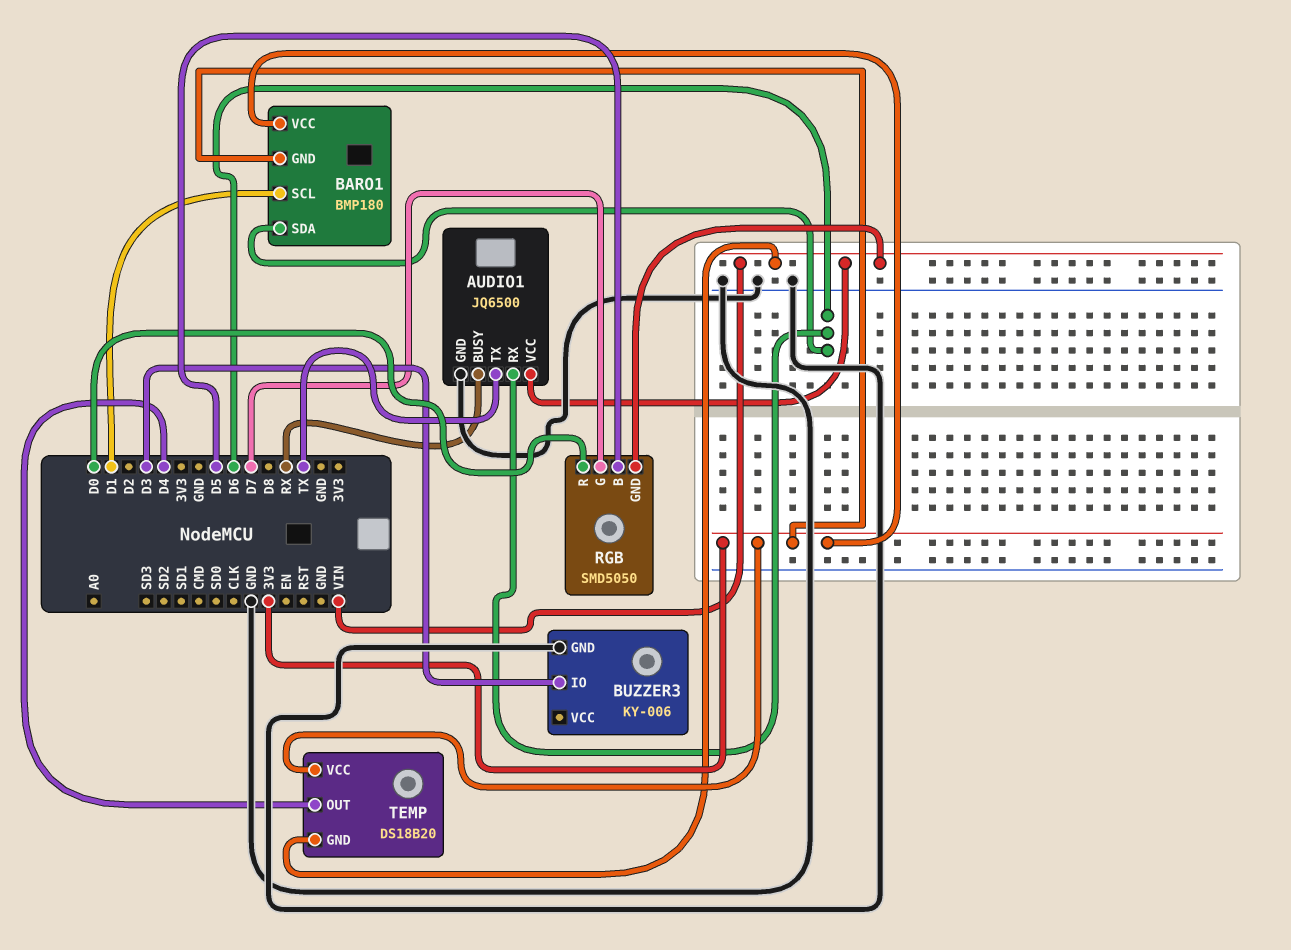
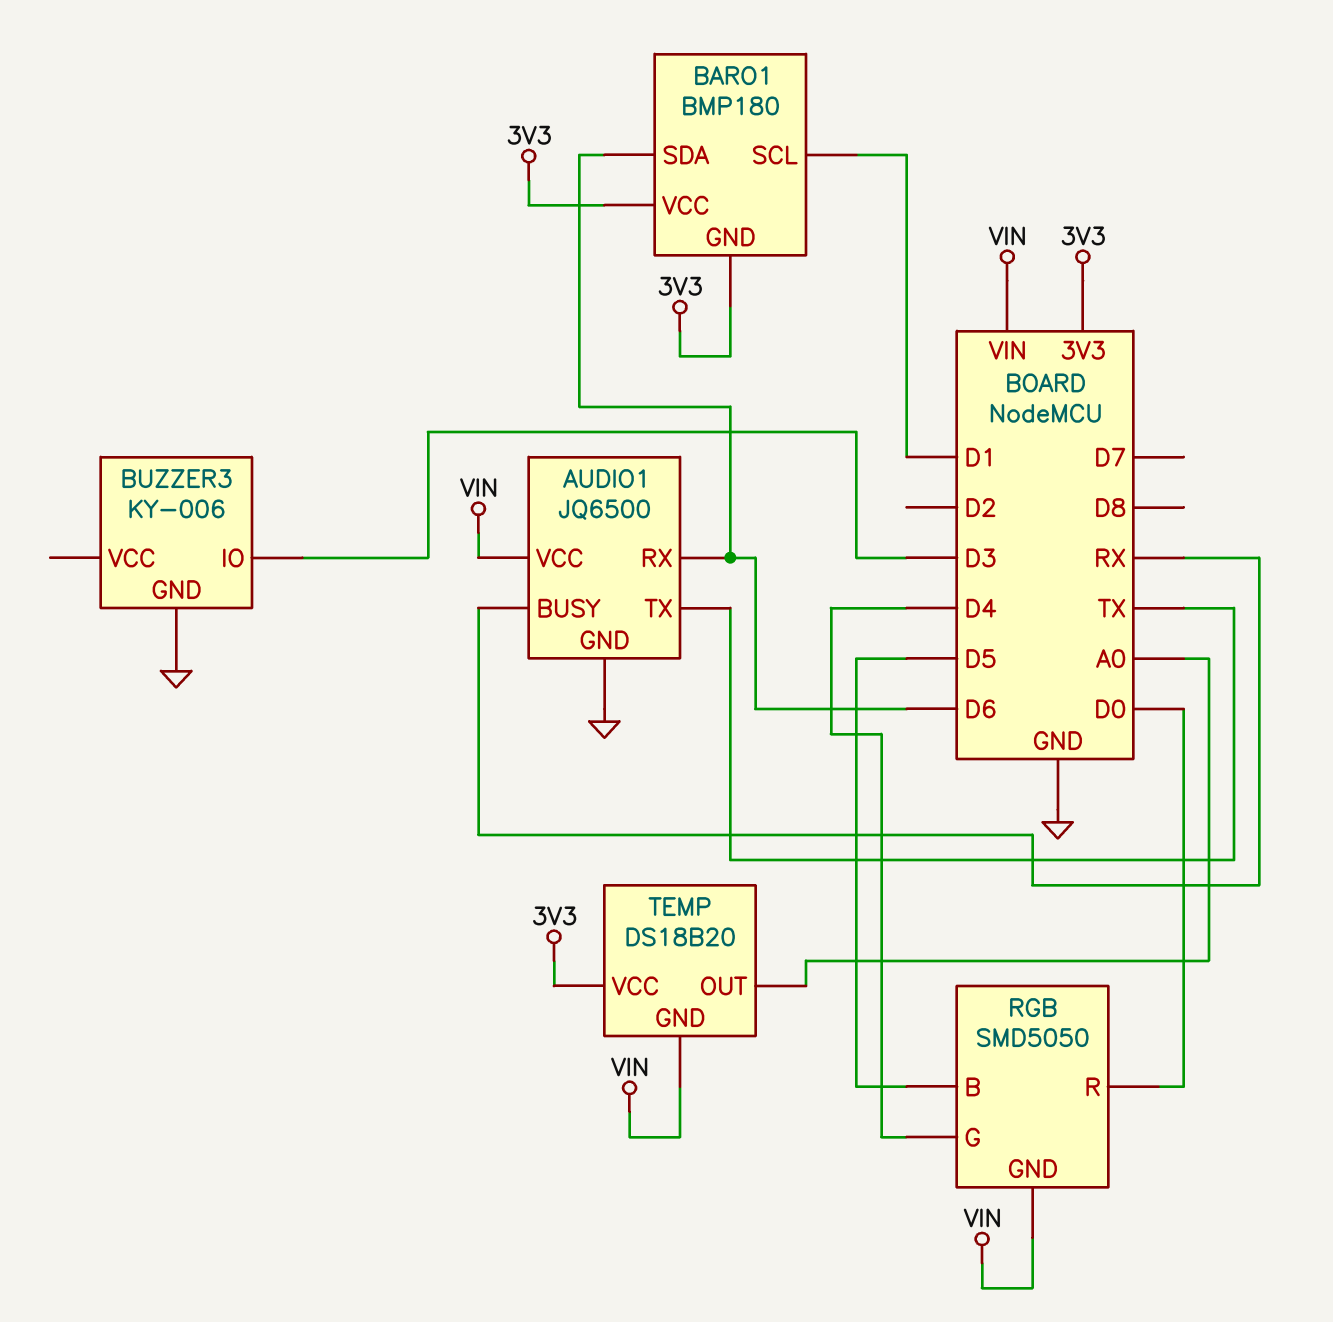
RGB pin G: D7 -> D4
TEMP pin OUT: D4 -> A0

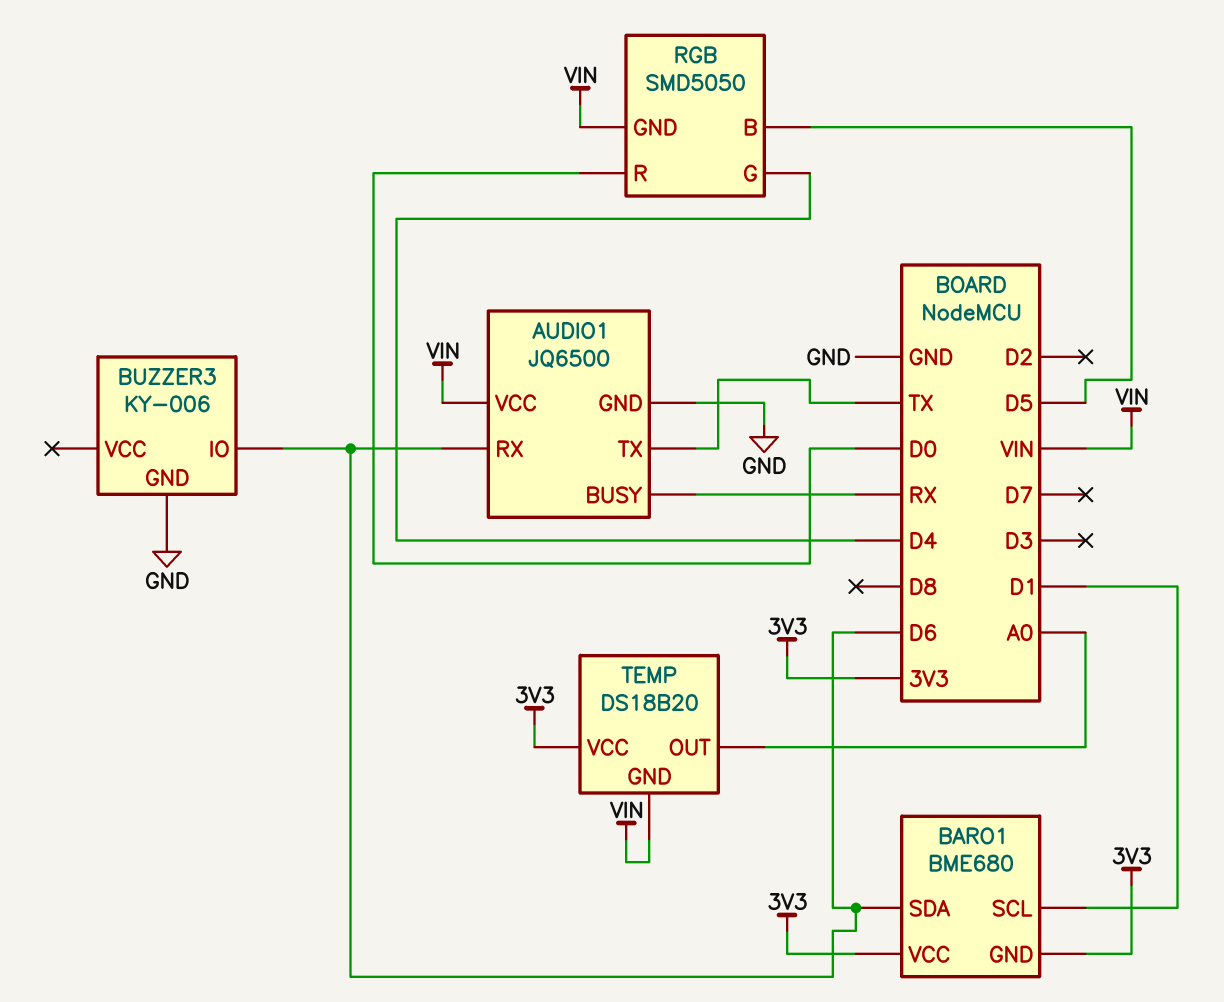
BARO1: BMP180 -> BME680
BUZZER3 pin IO: D3 -> D6

